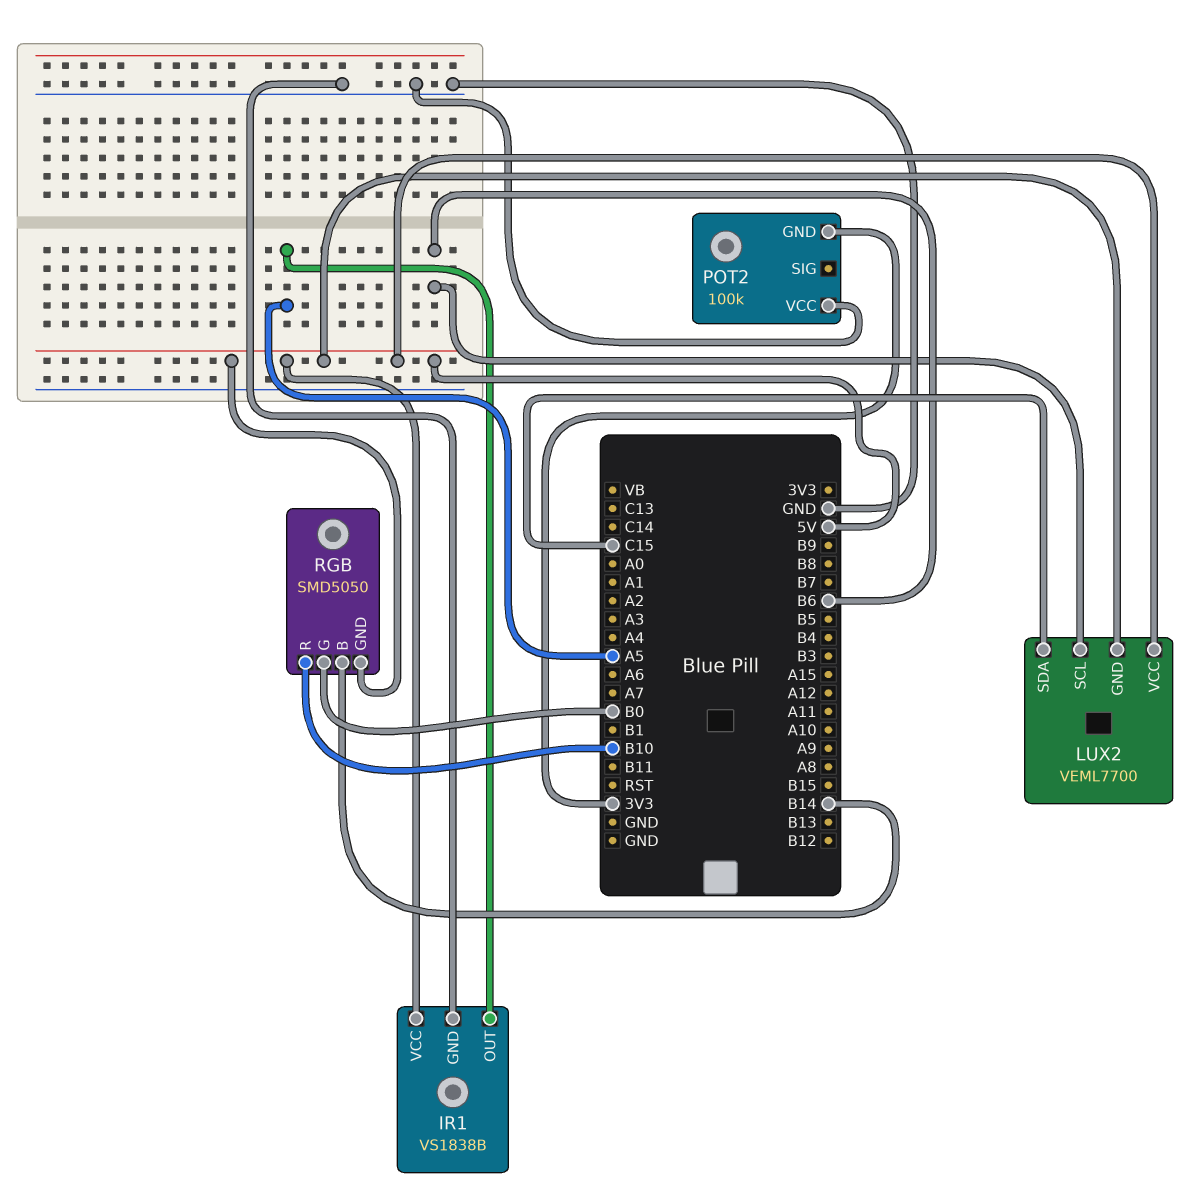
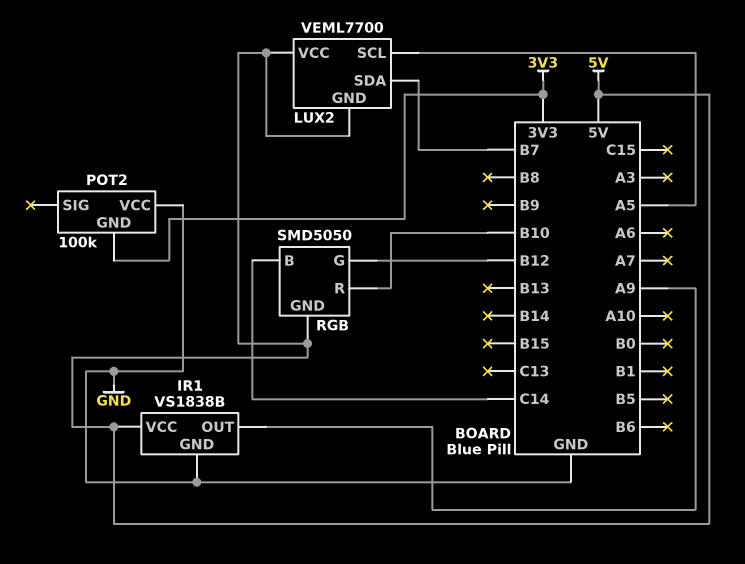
IR1 pin OUT: A5 -> A9
LUX2 pin SCL: B6 -> A5
LUX2 pin SDA: C15 -> B7
RGB pin B: B14 -> C14
RGB pin G: B0 -> B12

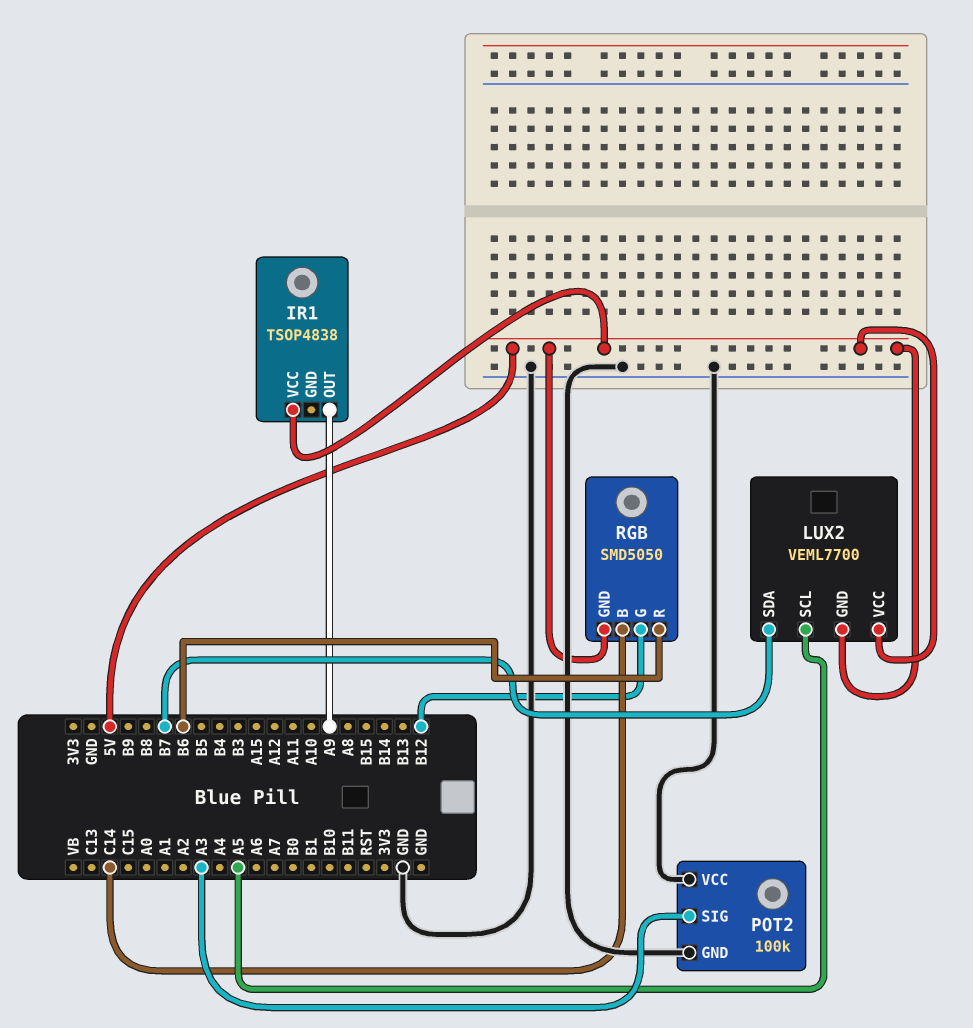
IR1: VS1838B -> TSOP4838
IR1 pin GND: GND -> none
POT2 pin GND: 3V3 -> GND
POT2 pin SIG: none -> A3
RGB pin R: B10 -> B6

